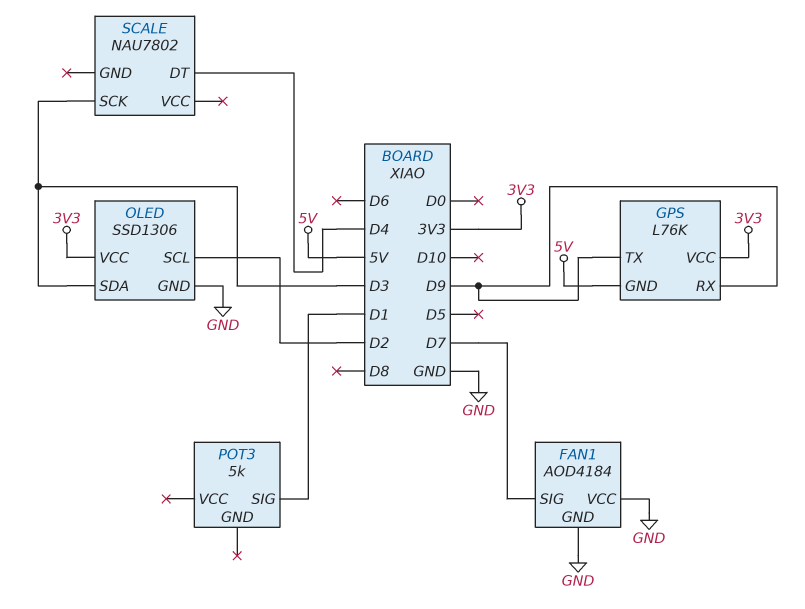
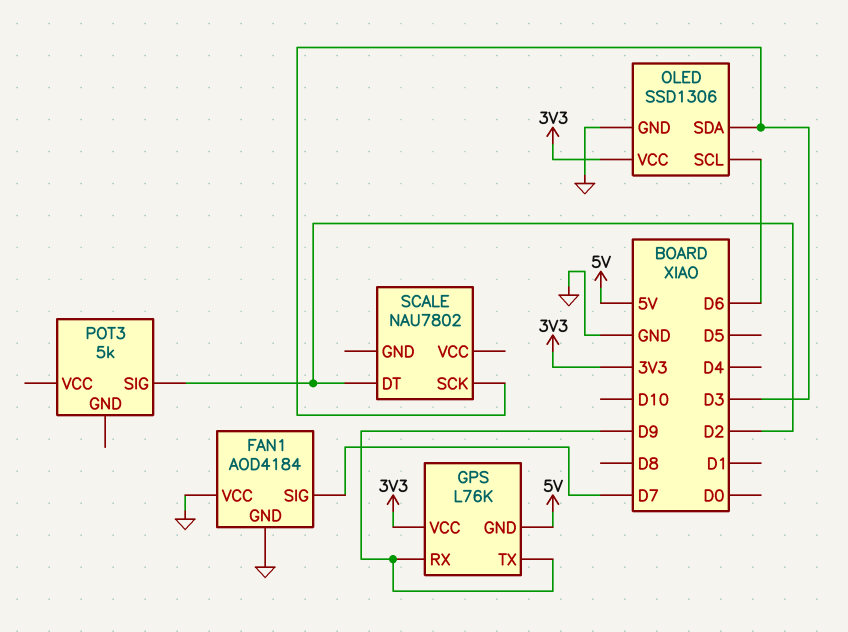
OLED pin SCL: D2 -> D6
POT3 pin SIG: D1 -> D2
SCALE pin DT: D4 -> D2

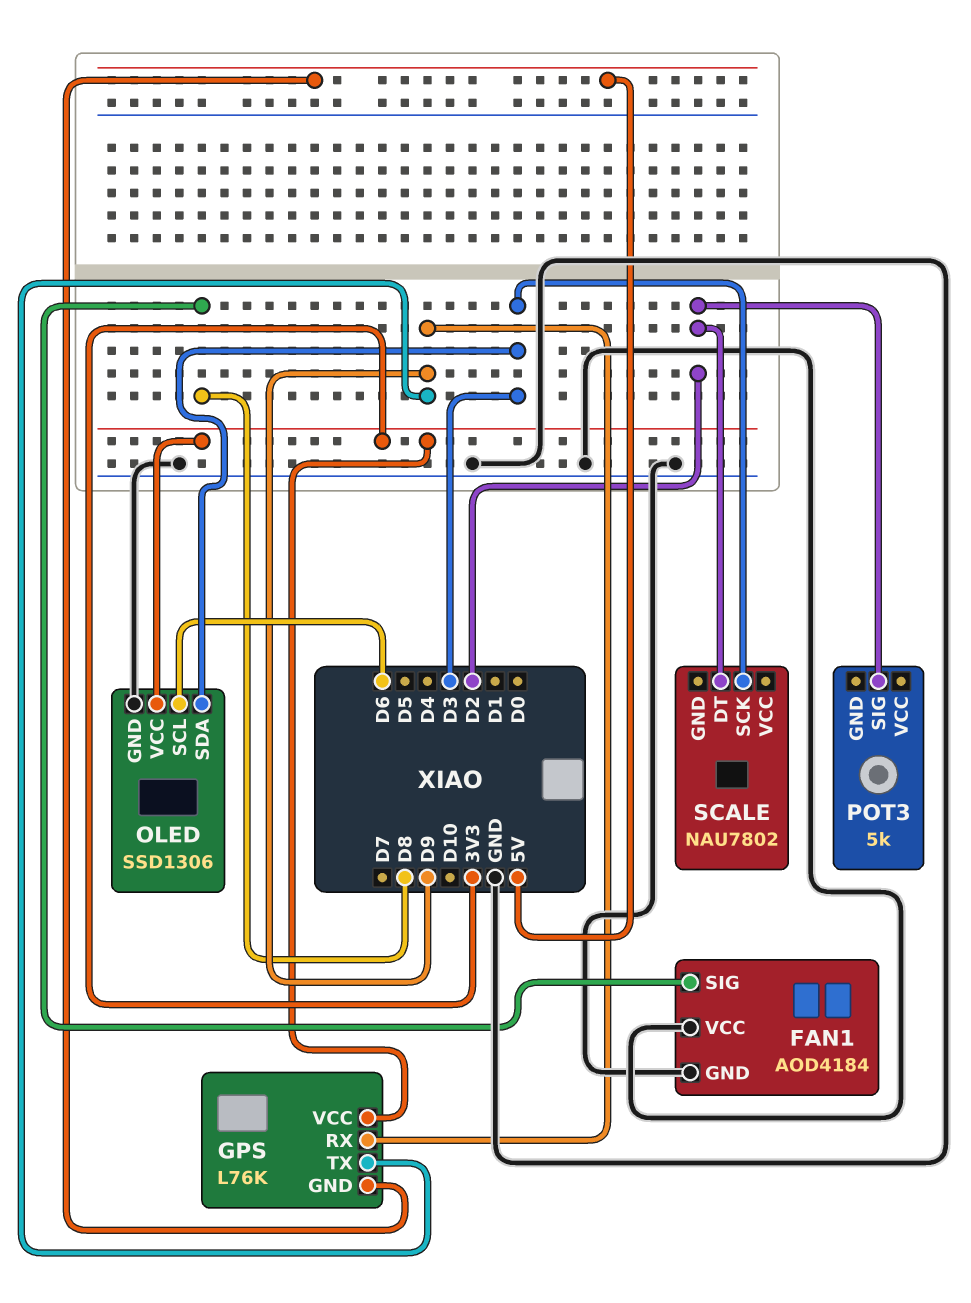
FAN1 pin SIG: D7 -> D8

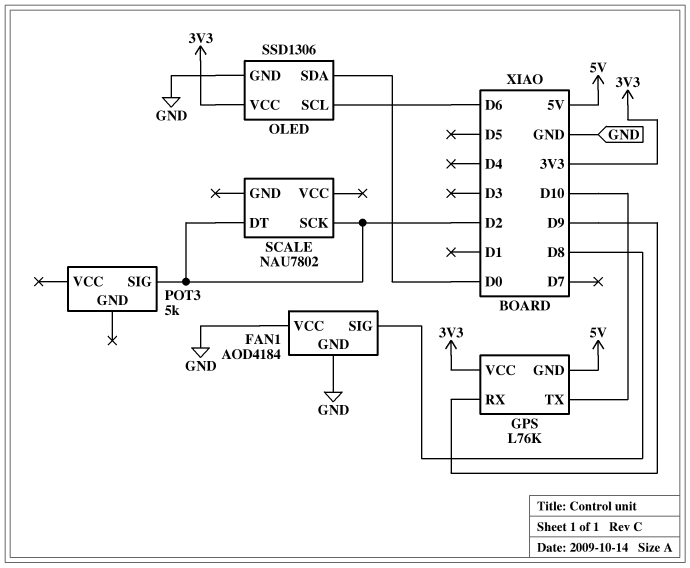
GPS pin TX: D9 -> D10
OLED pin SDA: D3 -> D0
SCALE pin SCK: D3 -> D2

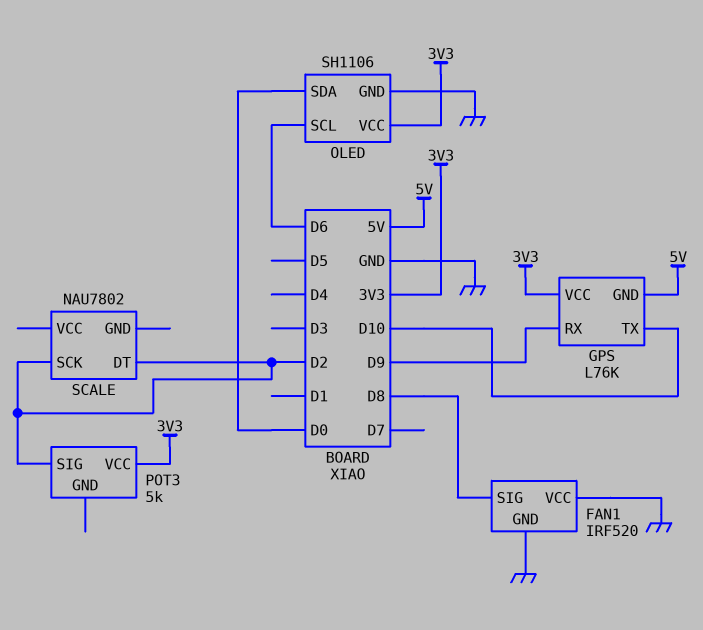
FAN1: AOD4184 -> IRF520
OLED: SSD1306 -> SH1106
POT3 pin VCC: none -> 3V3

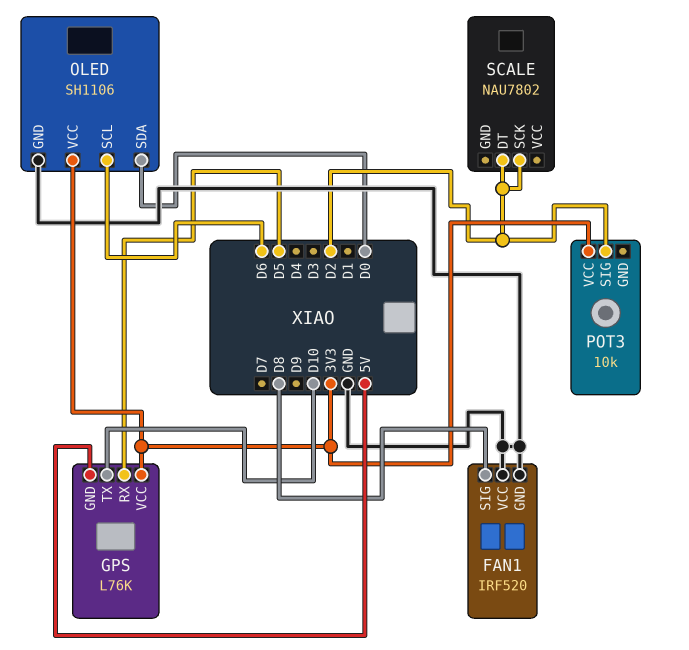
GPS pin RX: D9 -> D5
POT3: 5k -> 10k

